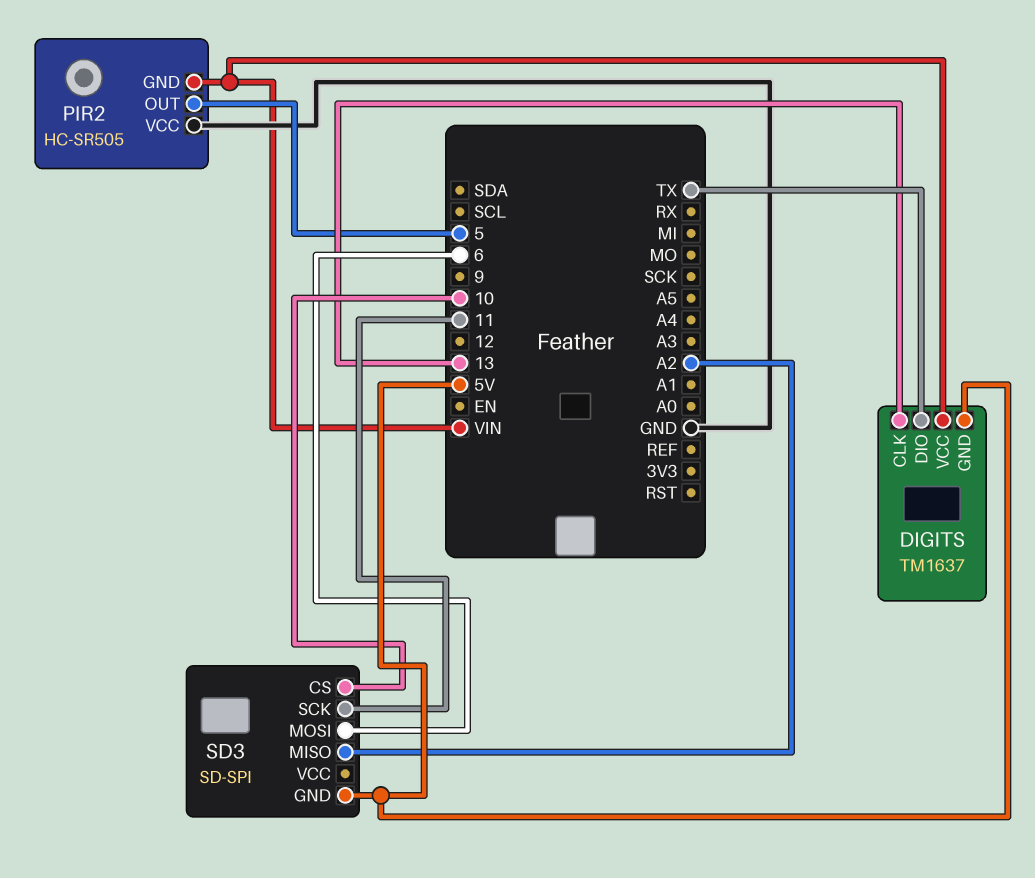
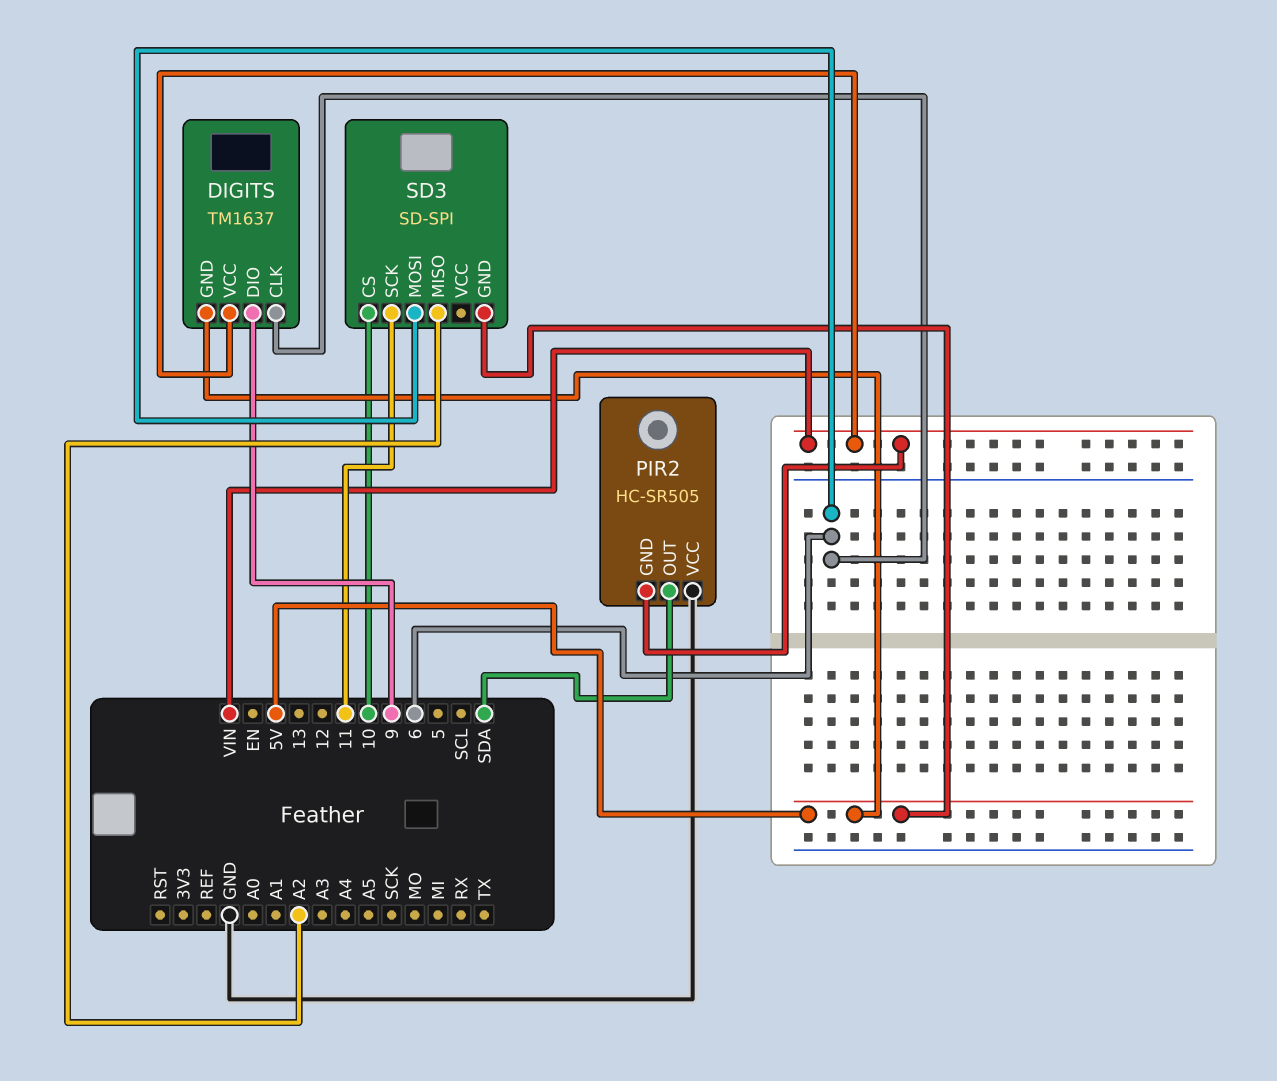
DIGITS pin CLK: 13 -> 6
DIGITS pin DIO: TX -> 9
PIR2 pin OUT: 5 -> SDA

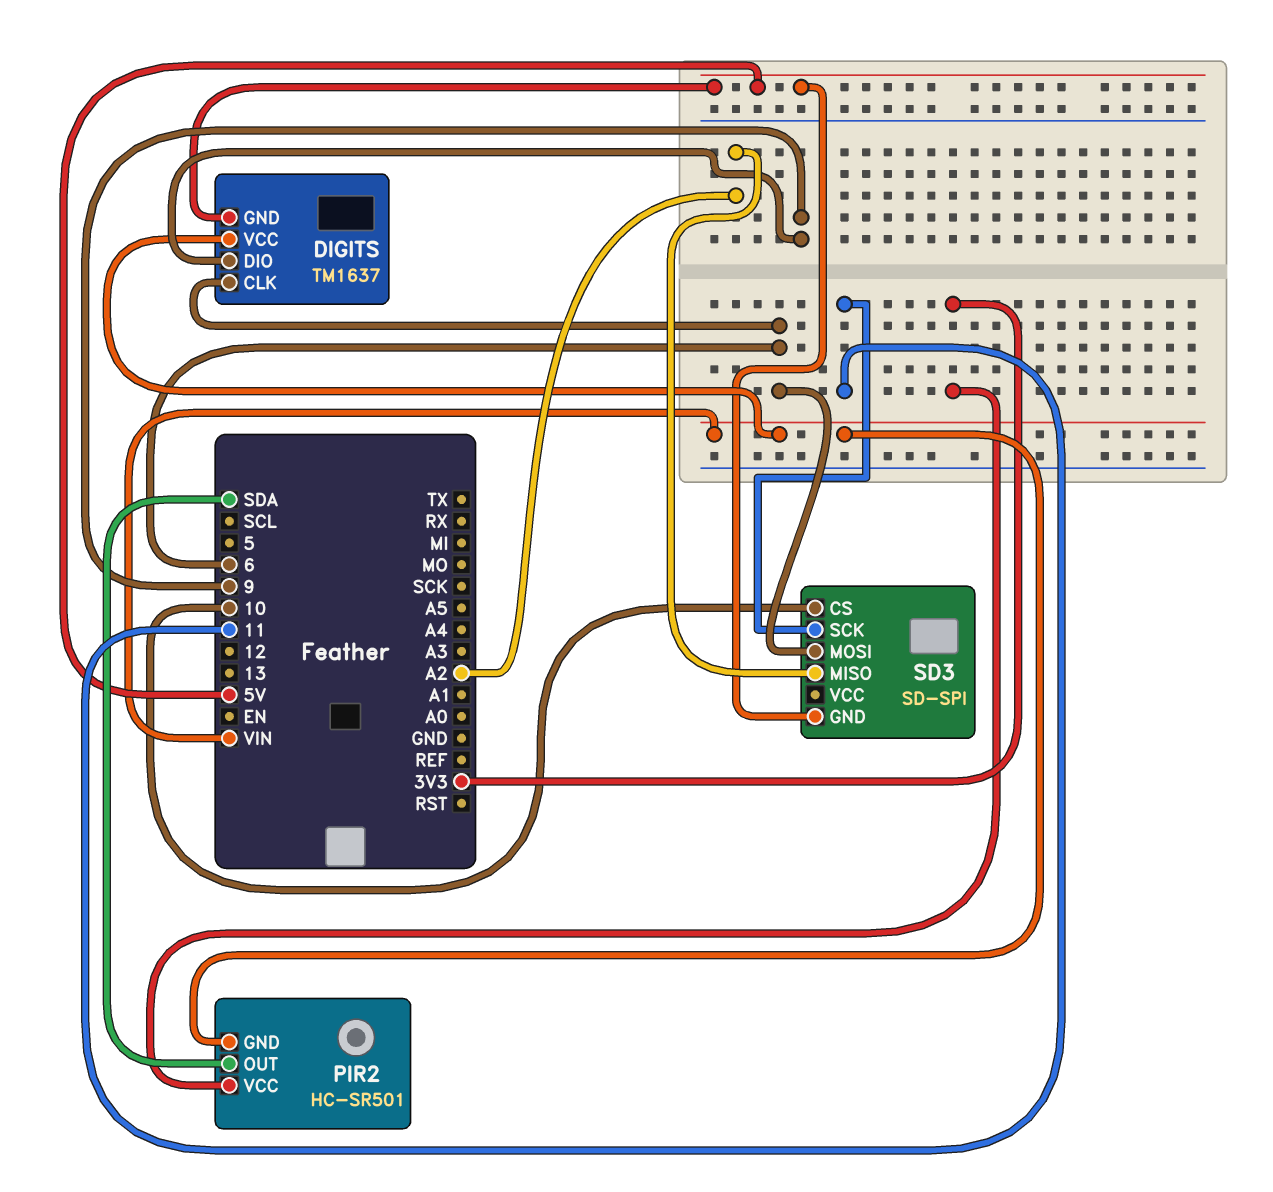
PIR2: HC-SR505 -> HC-SR501
PIR2 pin VCC: GND -> 3V3

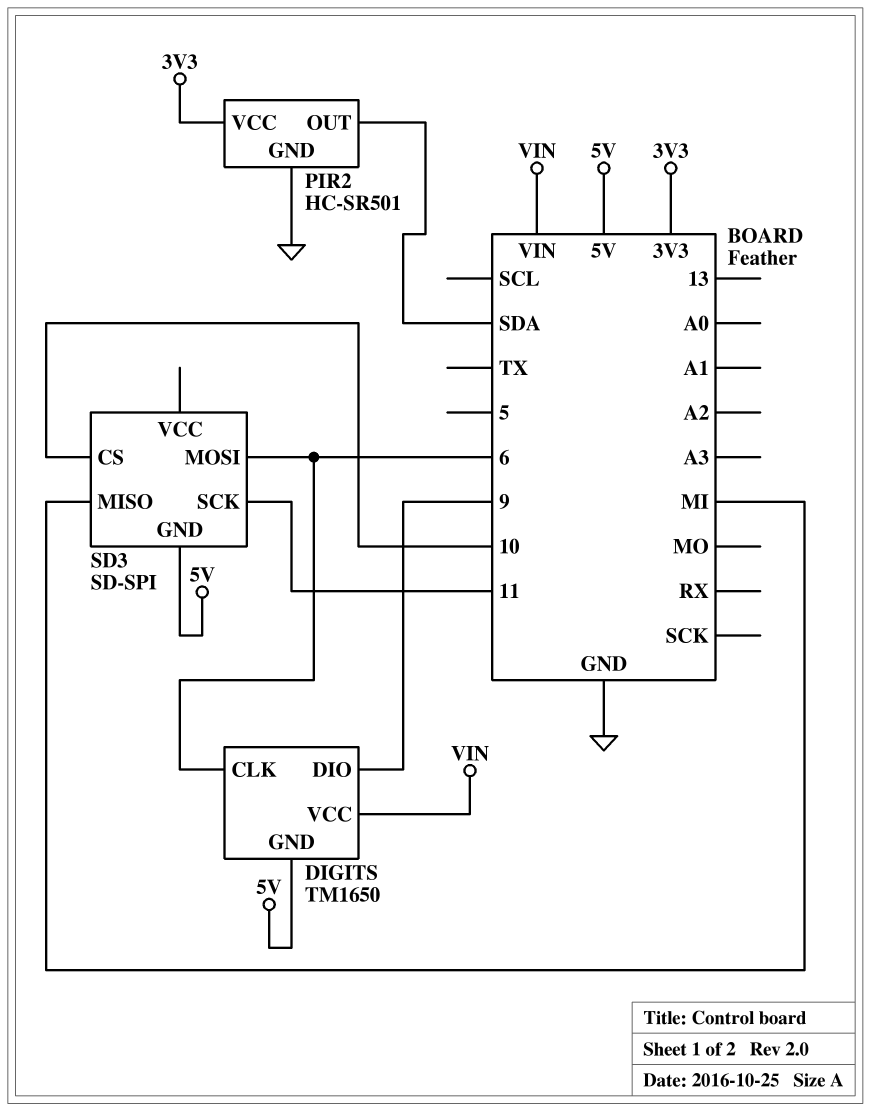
DIGITS: TM1637 -> TM1650
PIR2 pin GND: VIN -> GND
SD3 pin MISO: A2 -> MI

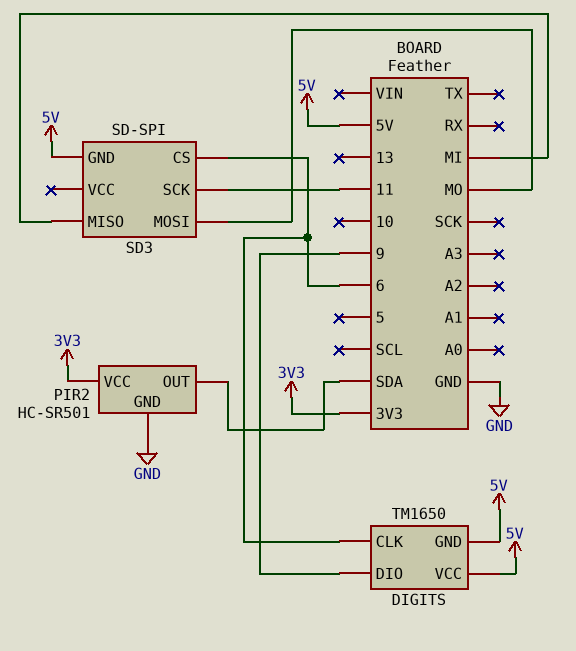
DIGITS pin VCC: VIN -> 5V
SD3 pin CS: 10 -> 6
SD3 pin MOSI: 6 -> MO

